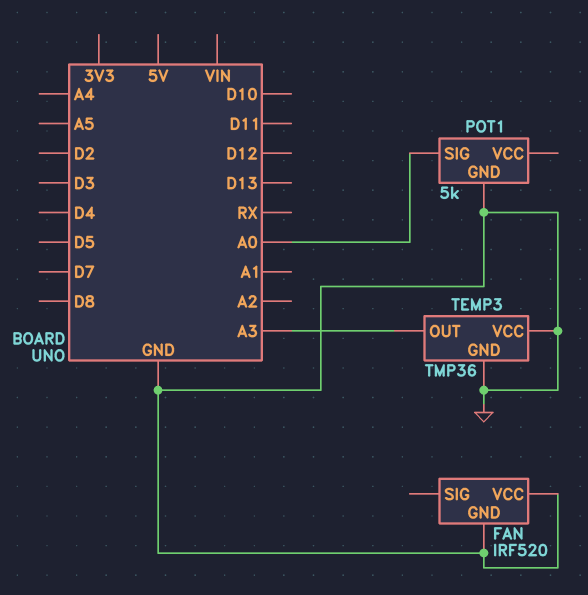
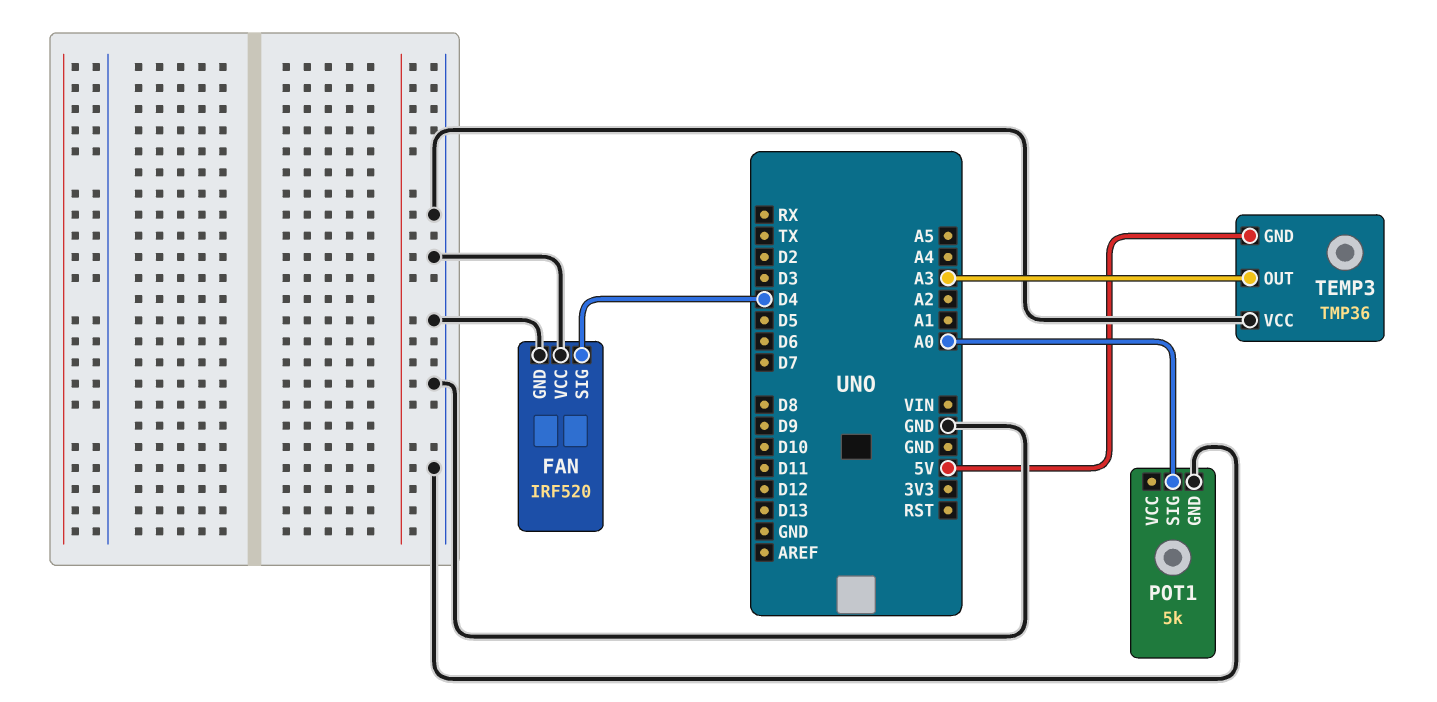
FAN pin SIG: none -> D4
TEMP3 pin GND: GND -> 5V

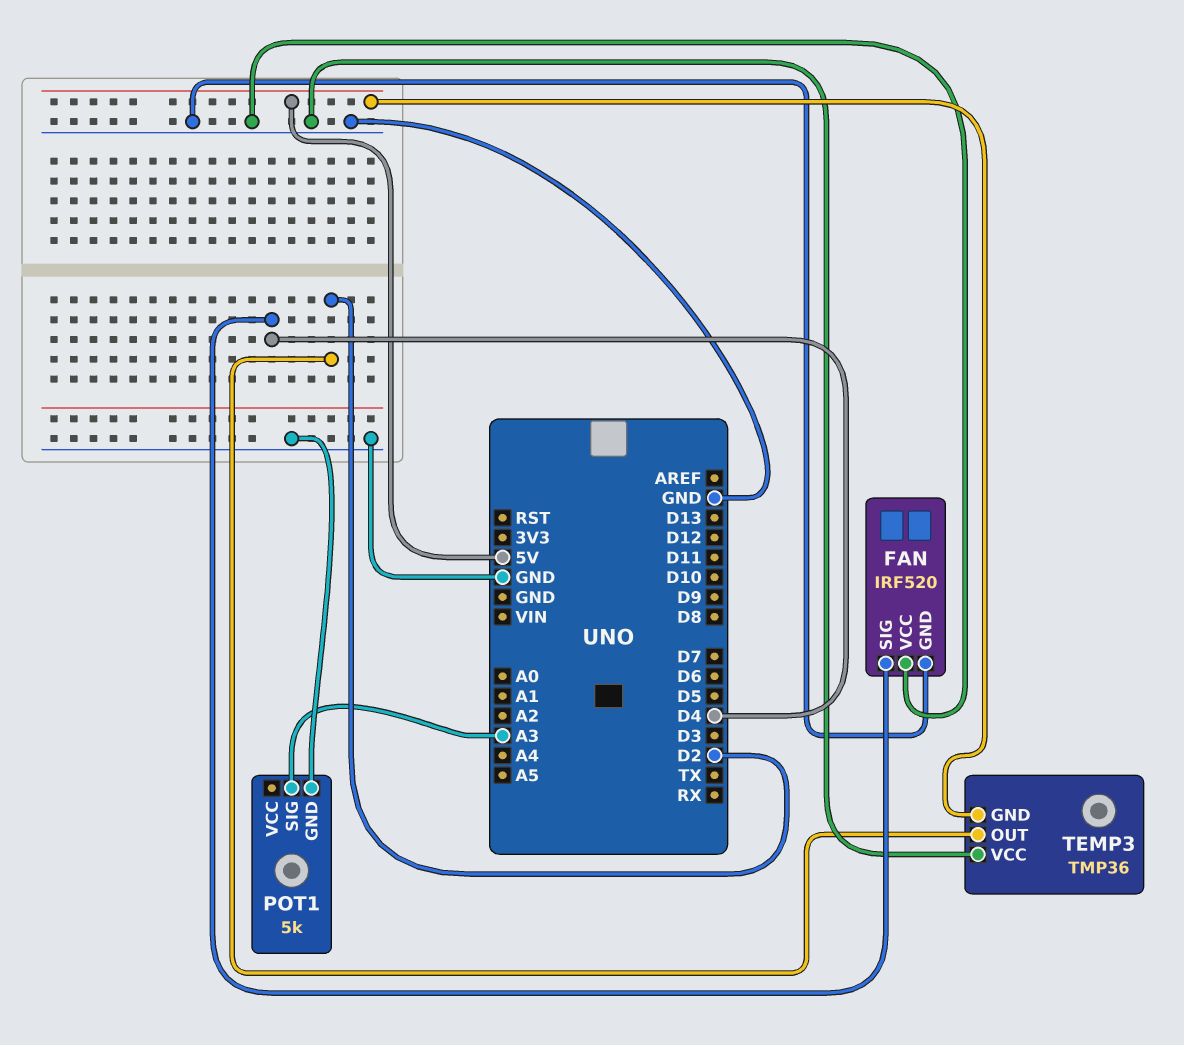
POT1 pin SIG: A0 -> A3
TEMP3 pin OUT: A3 -> D2

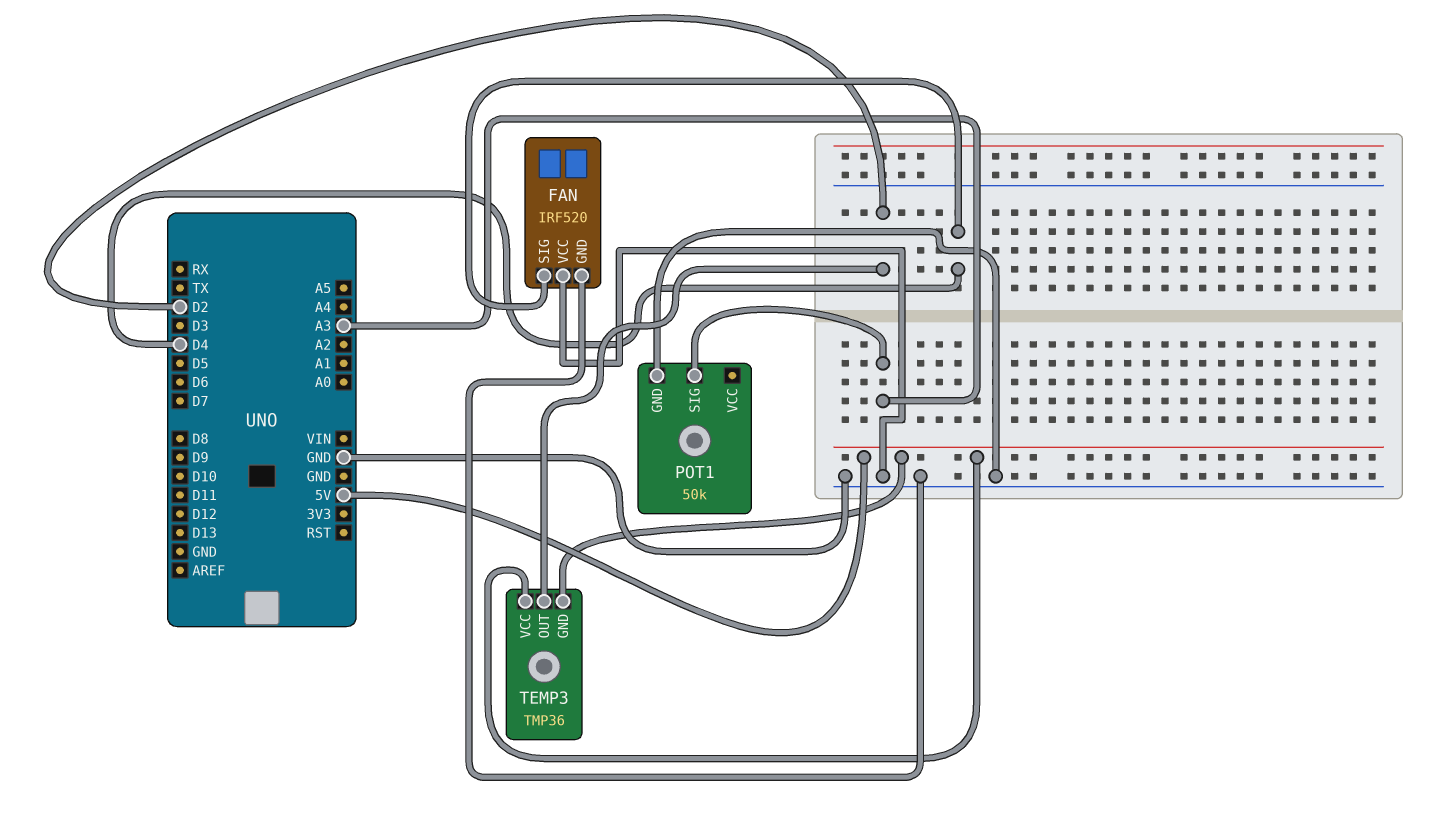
POT1: 5k -> 50k
TEMP3 pin VCC: GND -> 5V

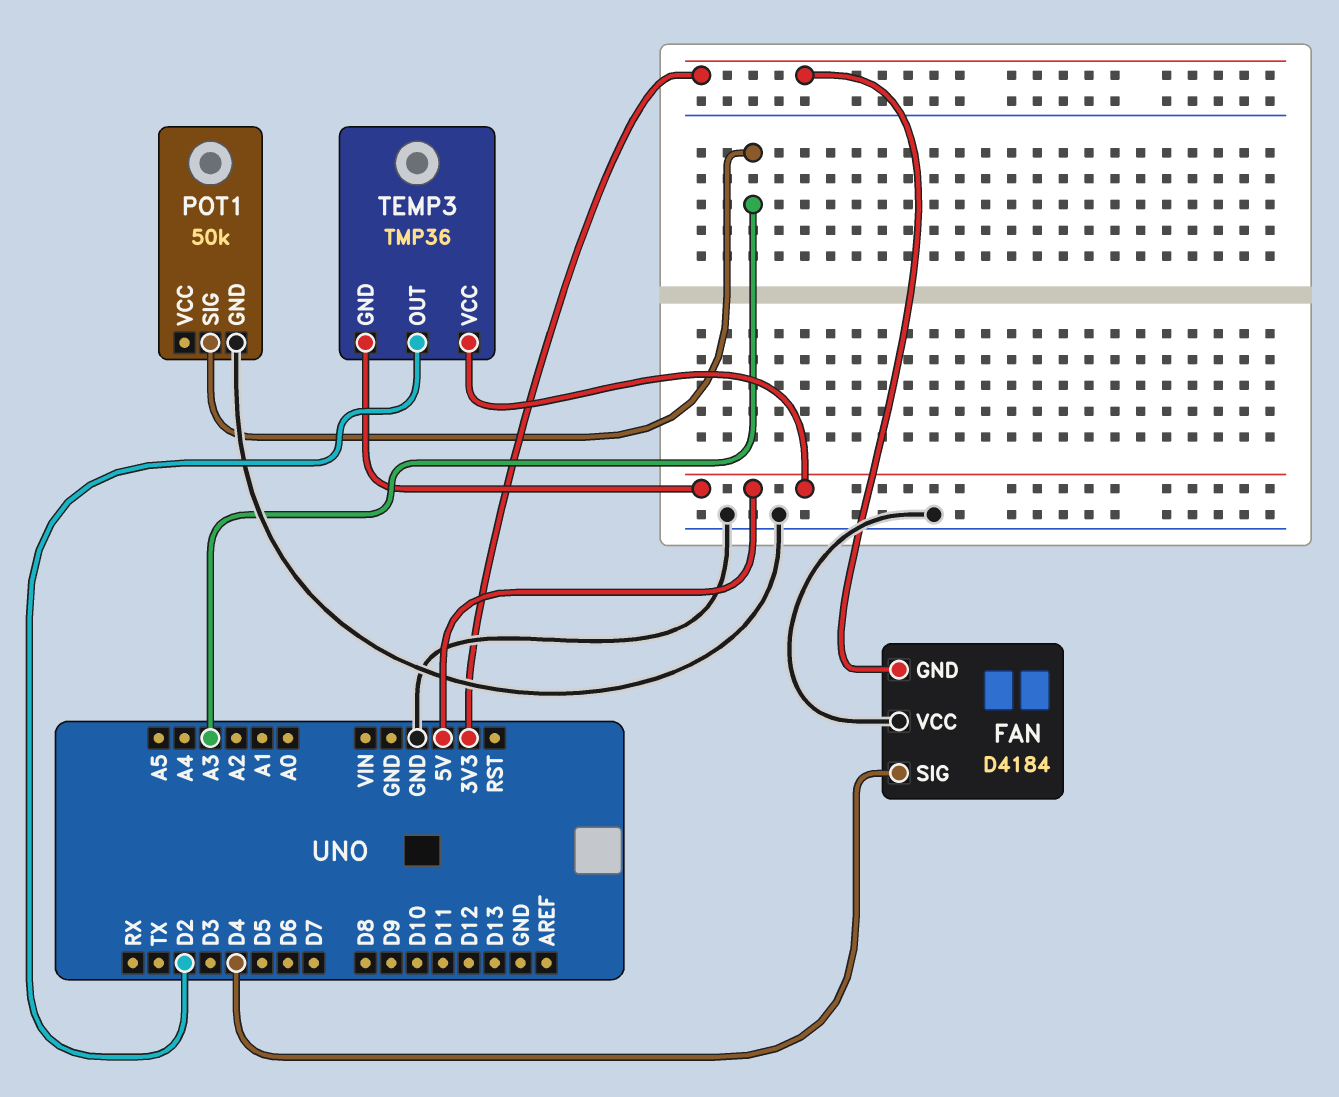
FAN: IRF520 -> D4184
FAN pin GND: GND -> 3V3

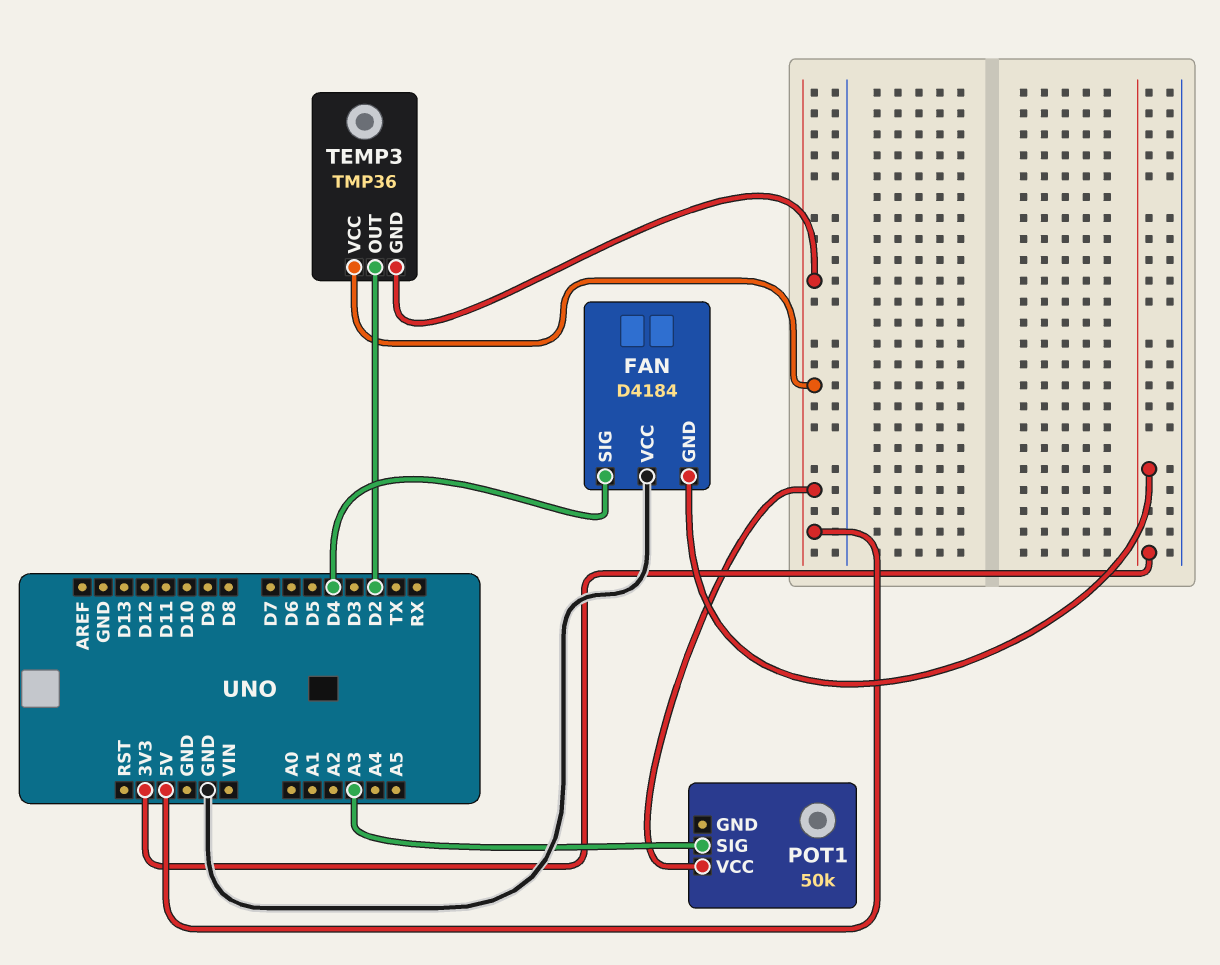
POT1 pin GND: GND -> none
POT1 pin VCC: none -> 5V

